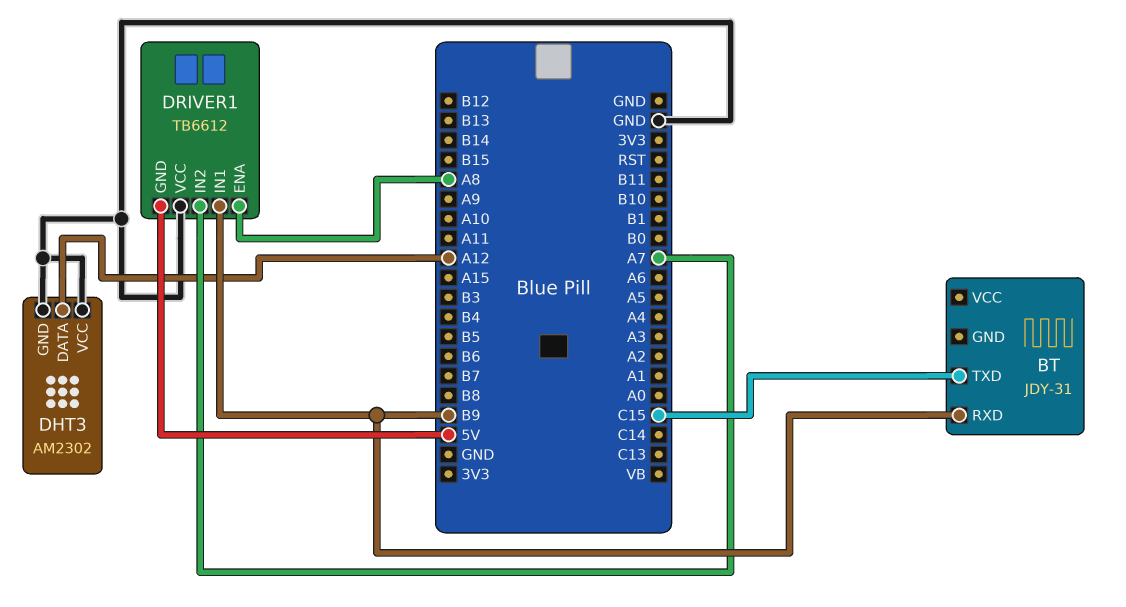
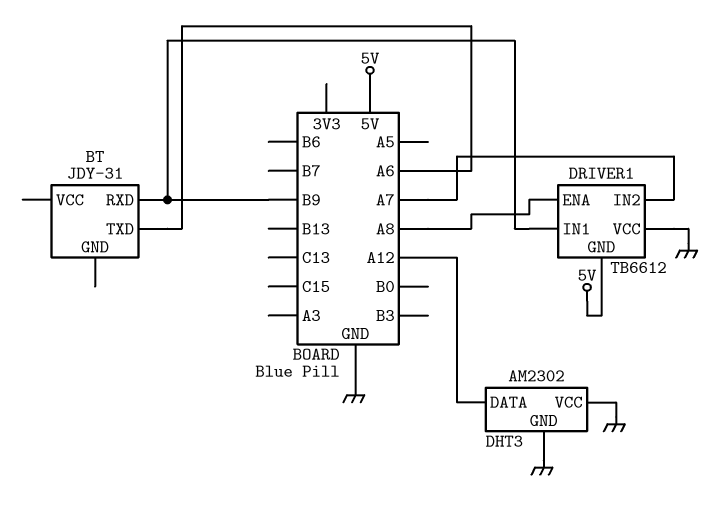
BT pin TXD: C15 -> A6

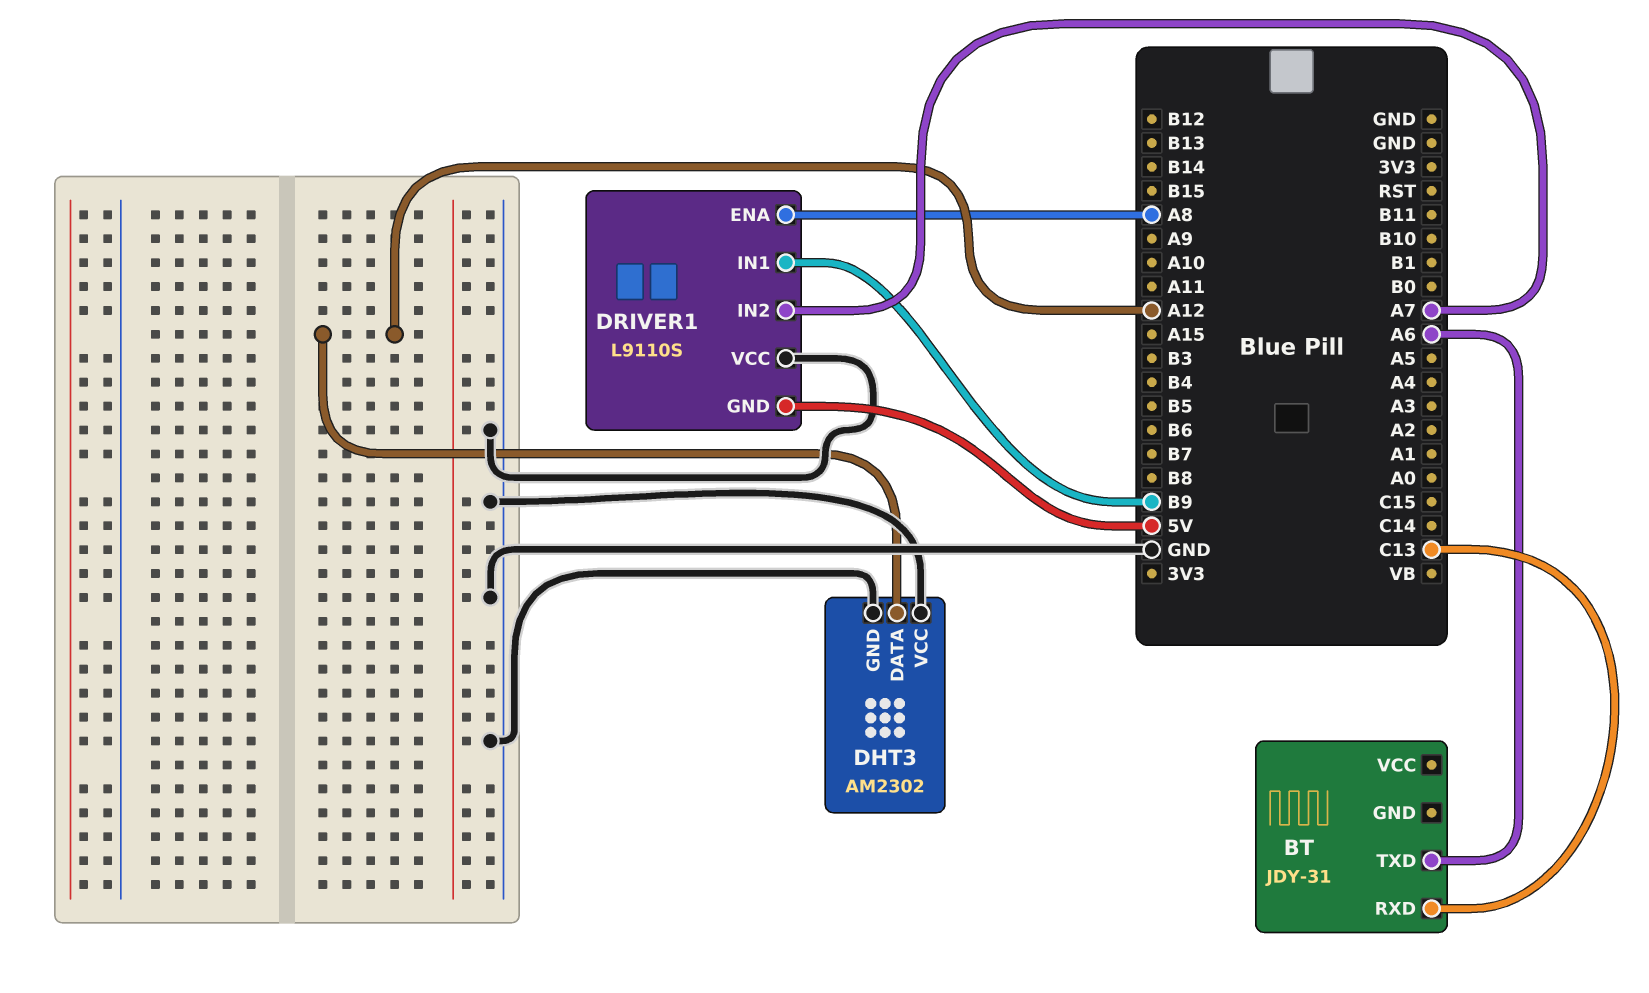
BT pin RXD: B9 -> C13
DRIVER1: TB6612 -> L9110S

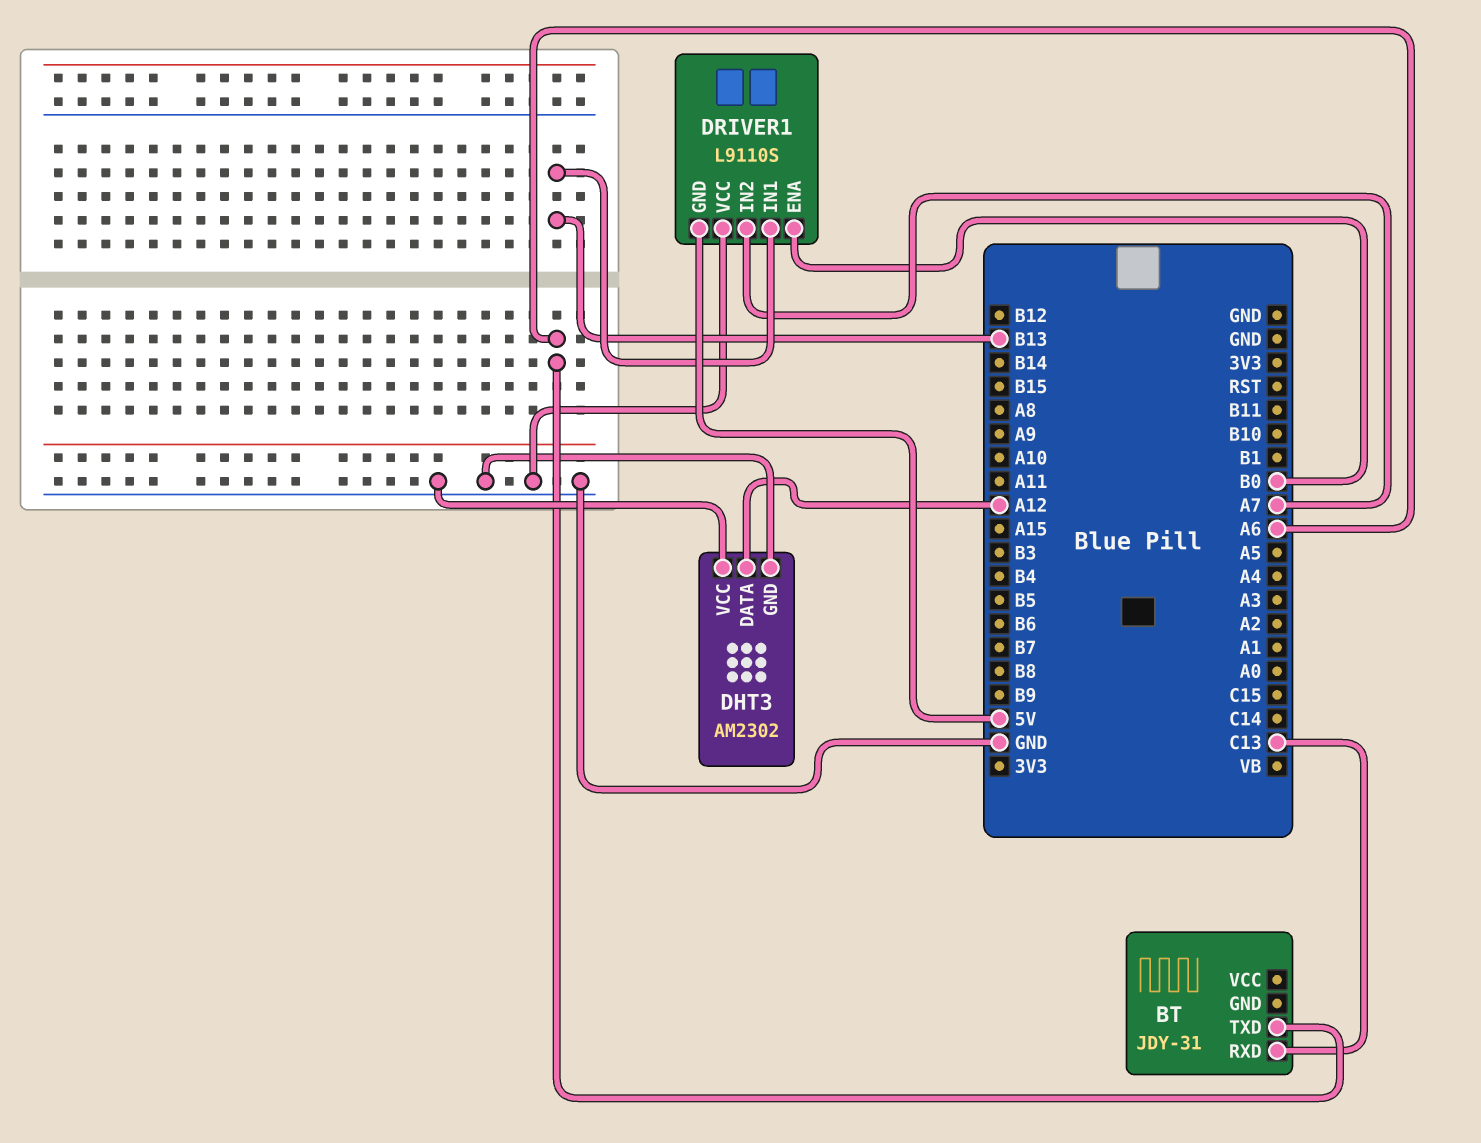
DRIVER1 pin ENA: A8 -> B0
DRIVER1 pin IN1: B9 -> B13

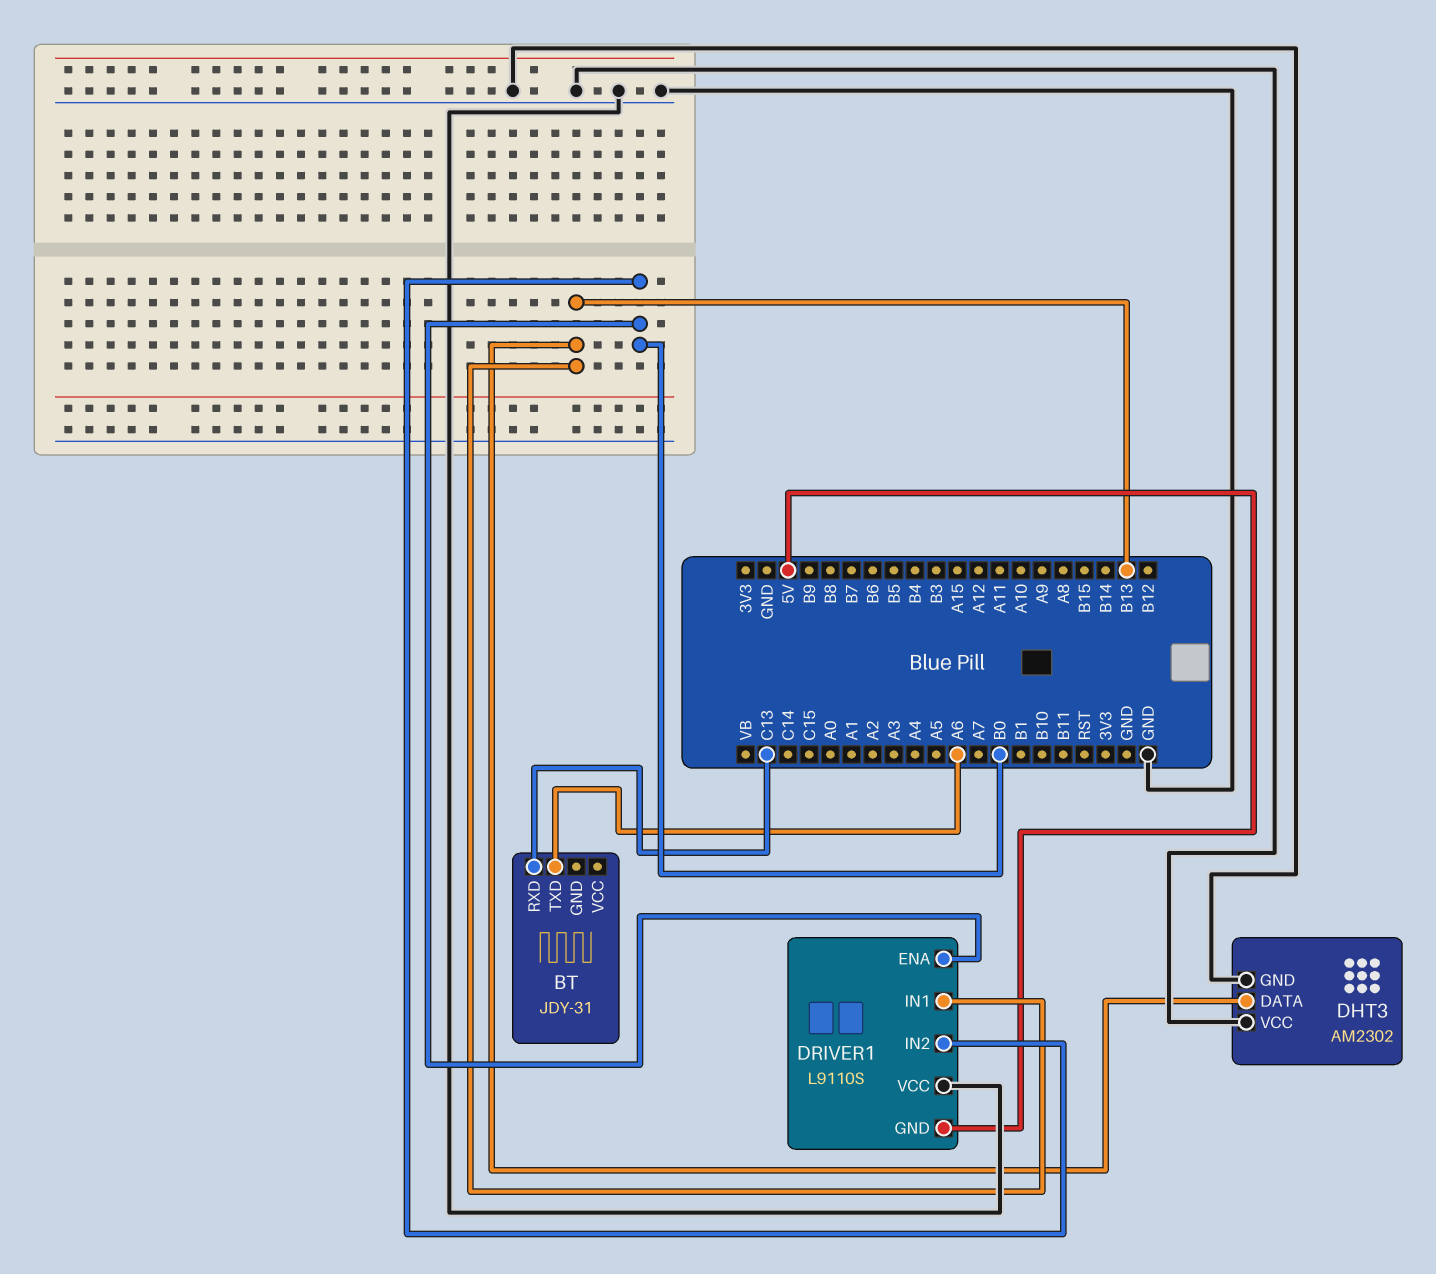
DHT3 pin DATA: A12 -> B13
DRIVER1 pin IN2: A7 -> B0

